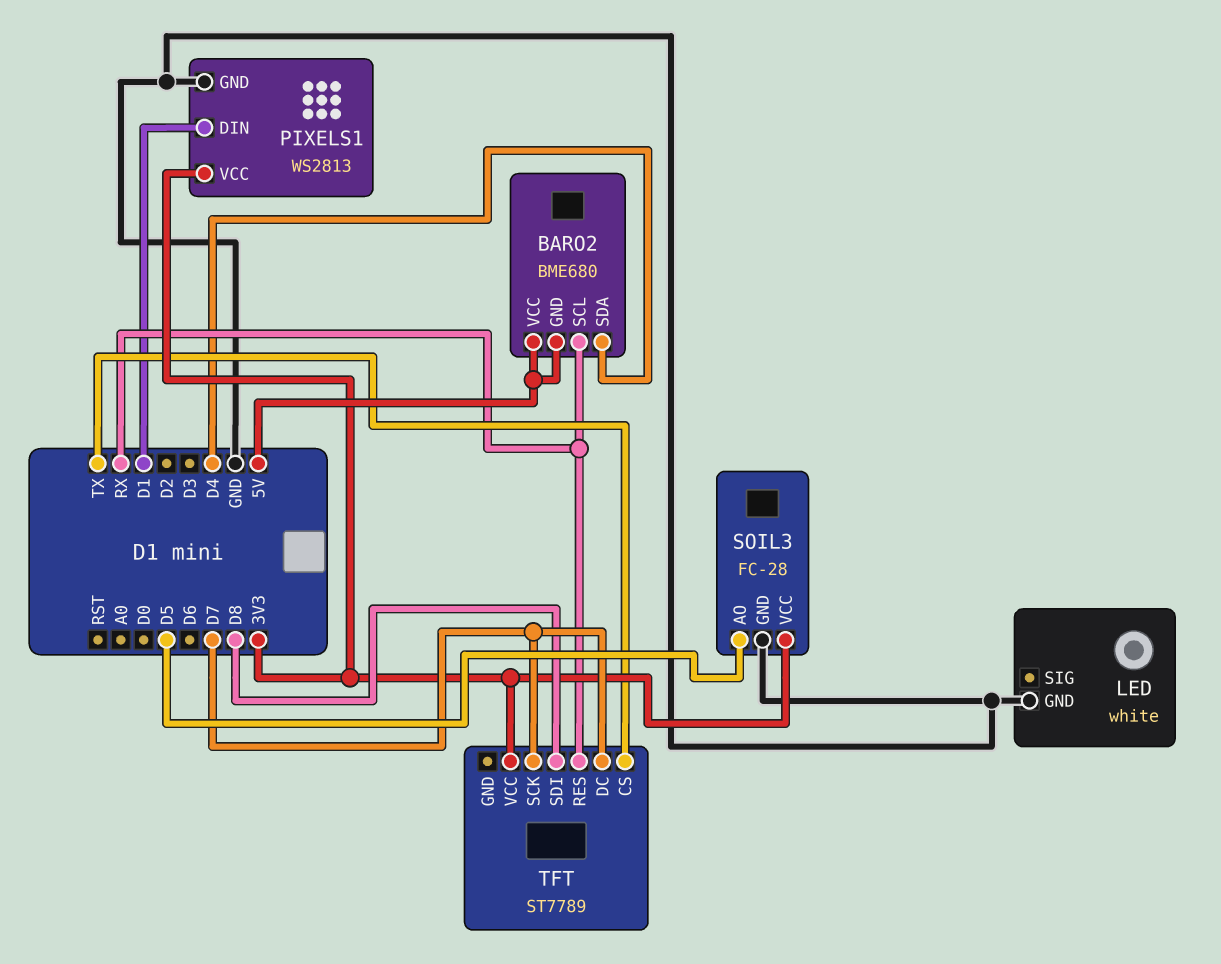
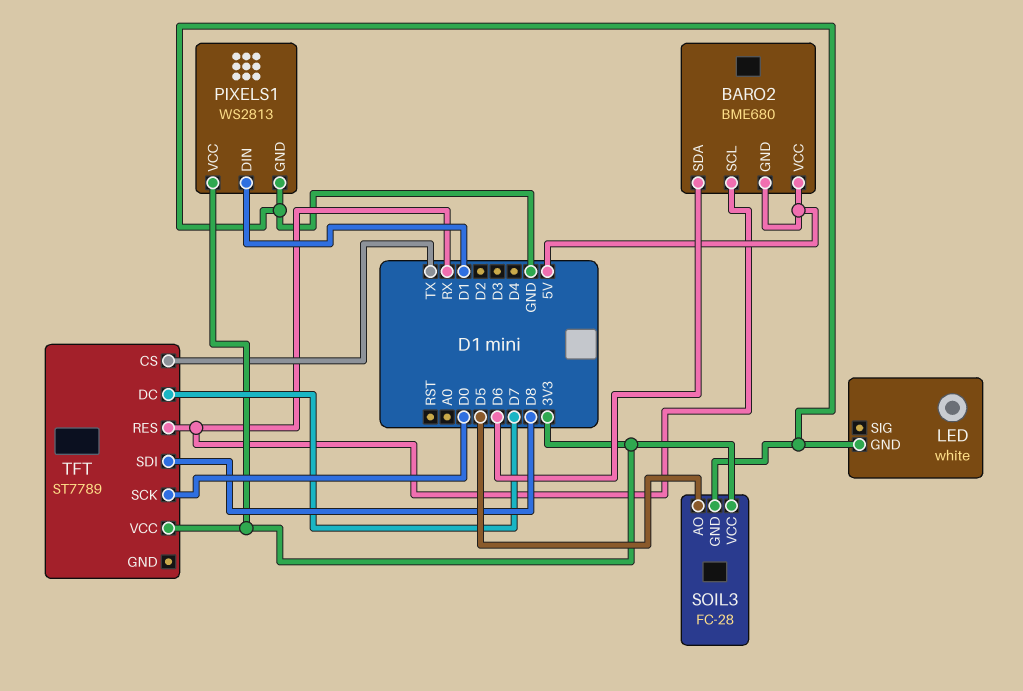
BARO2 pin SDA: D4 -> D6
TFT pin SCK: D7 -> D0

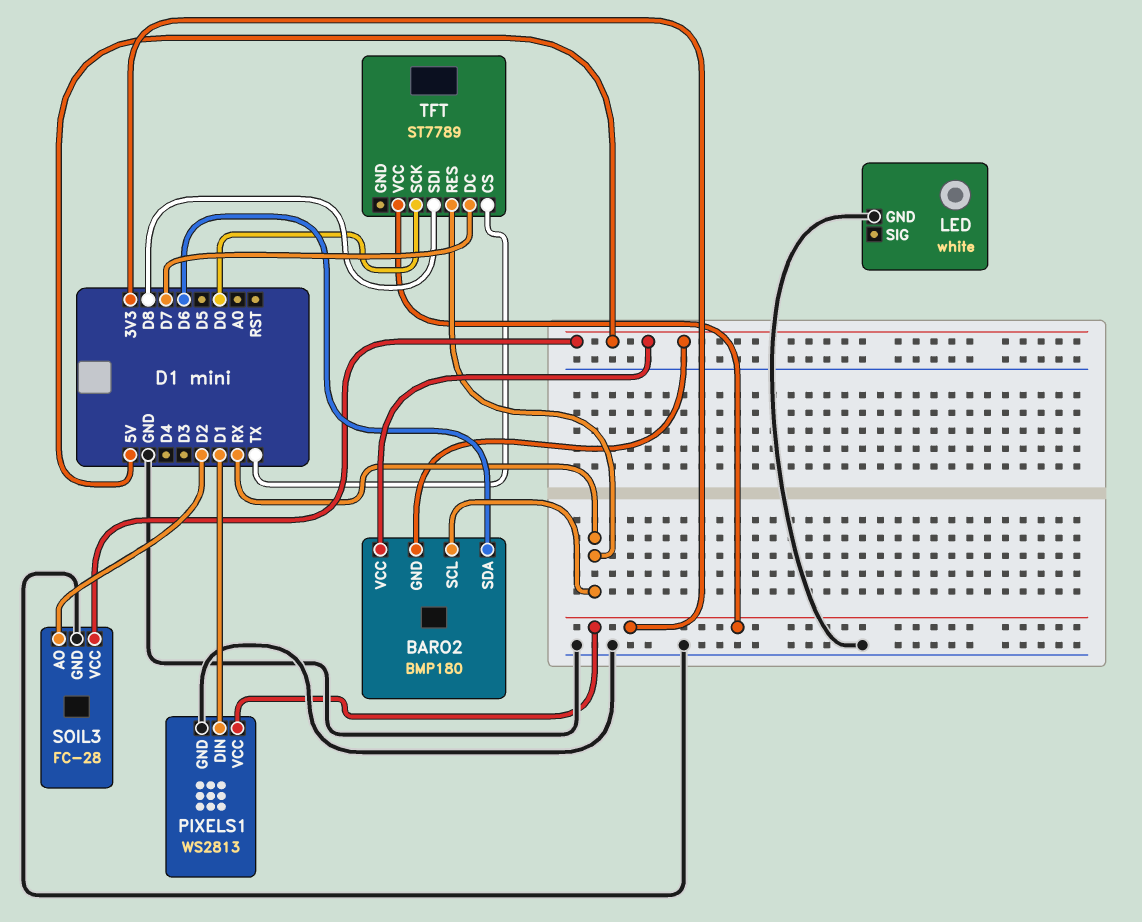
BARO2: BME680 -> BMP180
SOIL3 pin AO: D5 -> D2
SOIL3 pin VCC: 3V3 -> 5V

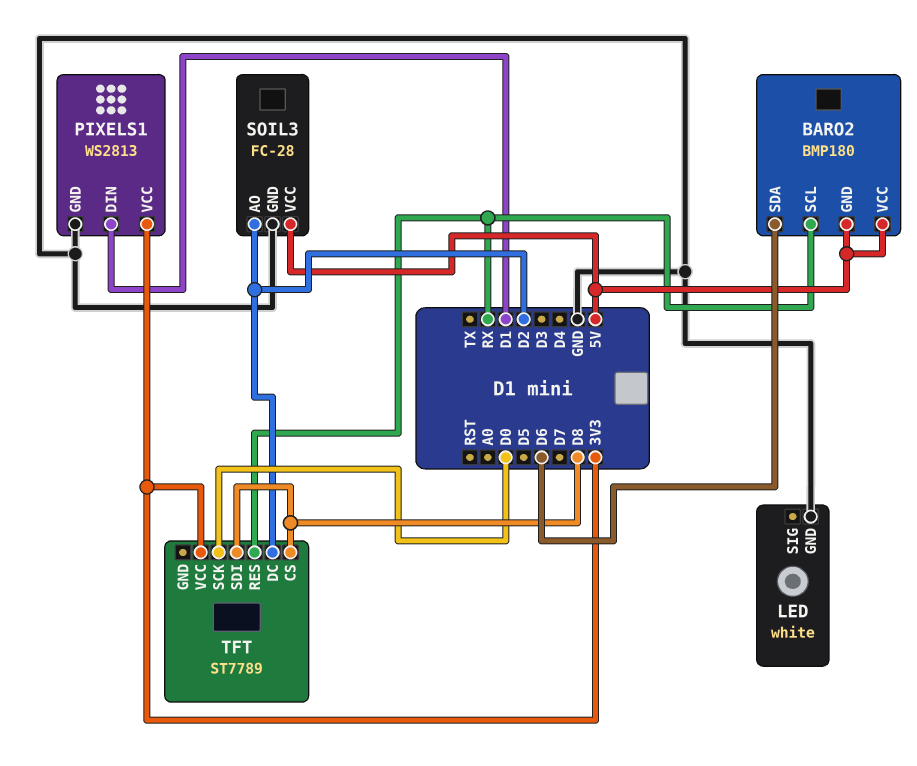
TFT pin CS: TX -> D8
TFT pin DC: D7 -> D2

